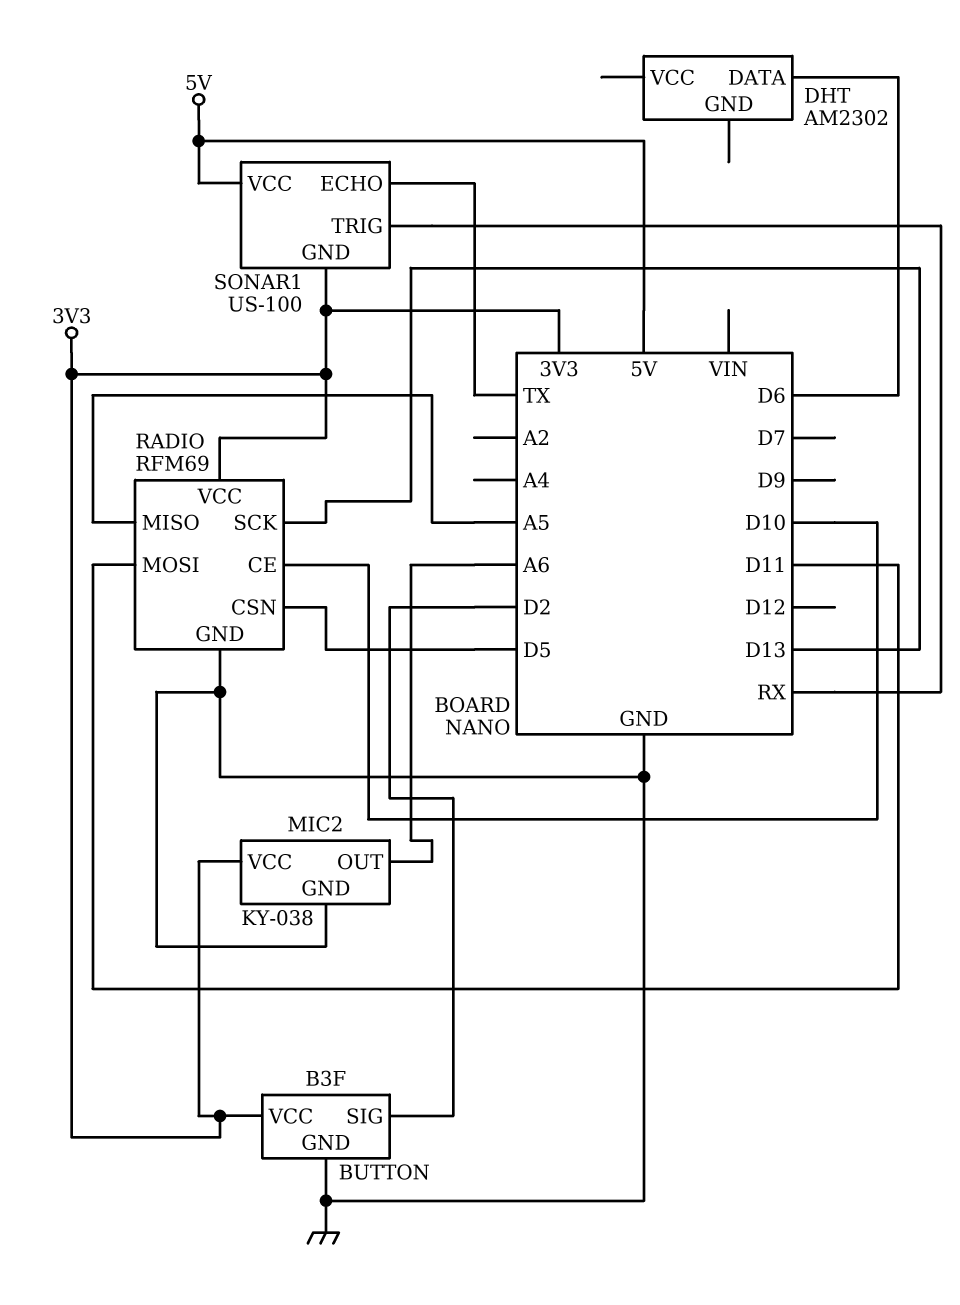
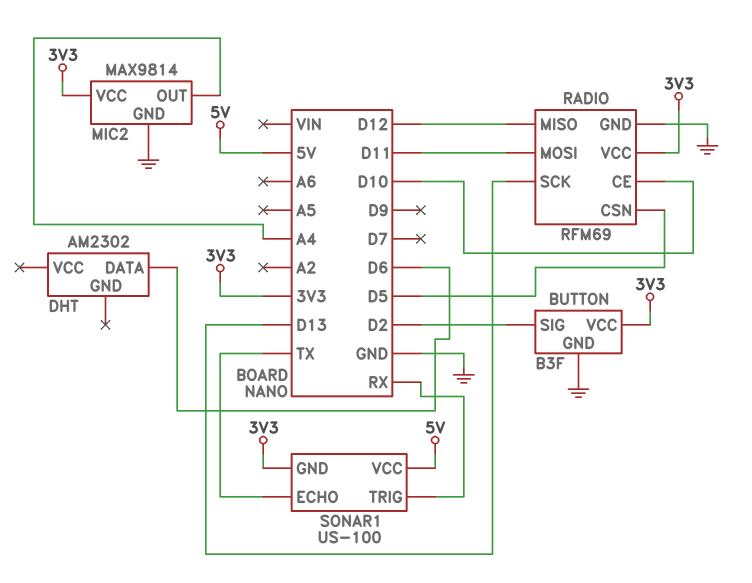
MIC2: KY-038 -> MAX9814
MIC2 pin OUT: A6 -> A4
RADIO pin MISO: A5 -> D12

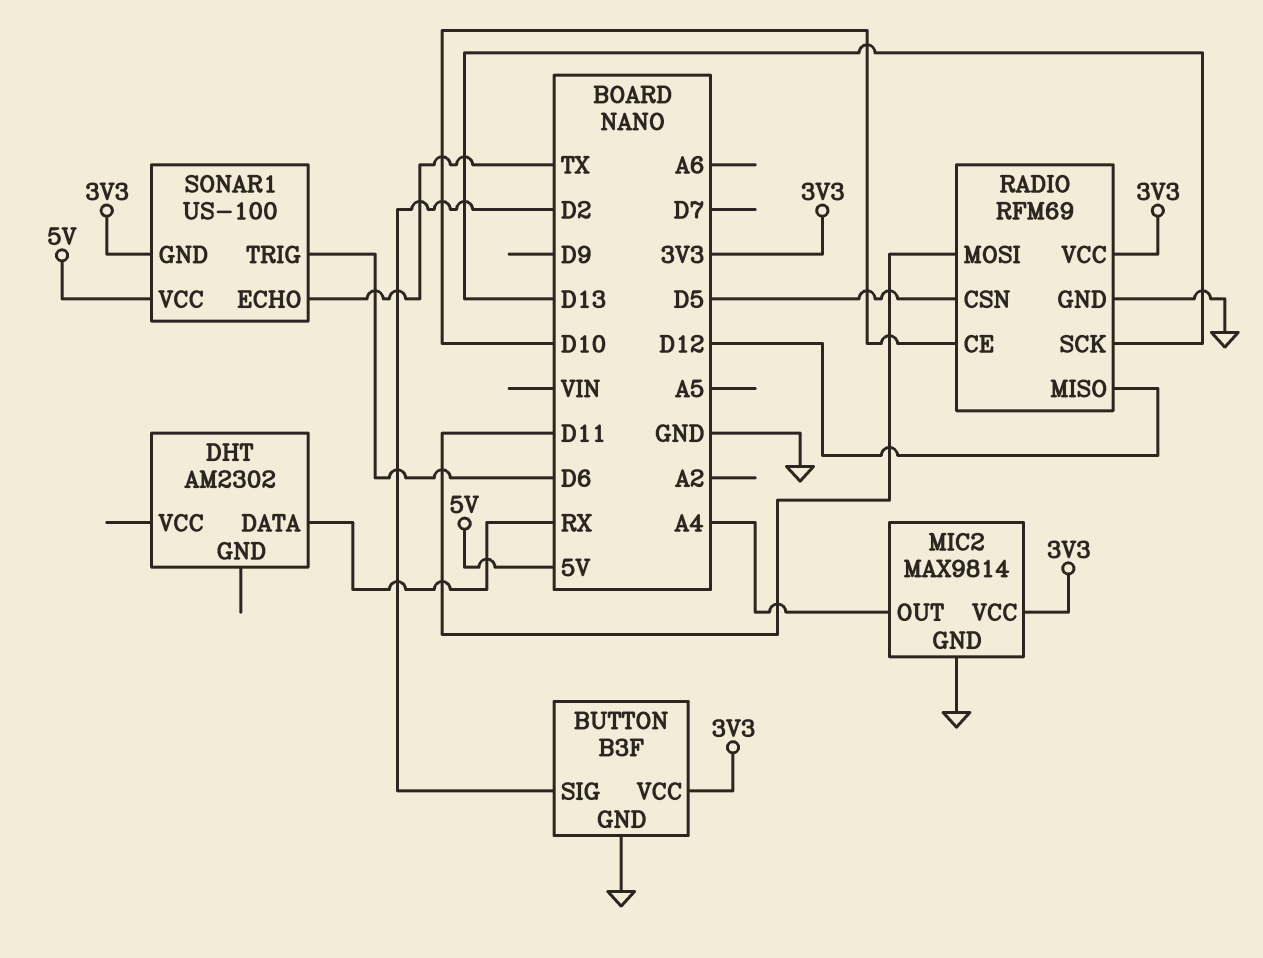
DHT pin DATA: D6 -> RX
SONAR1 pin TRIG: RX -> D6

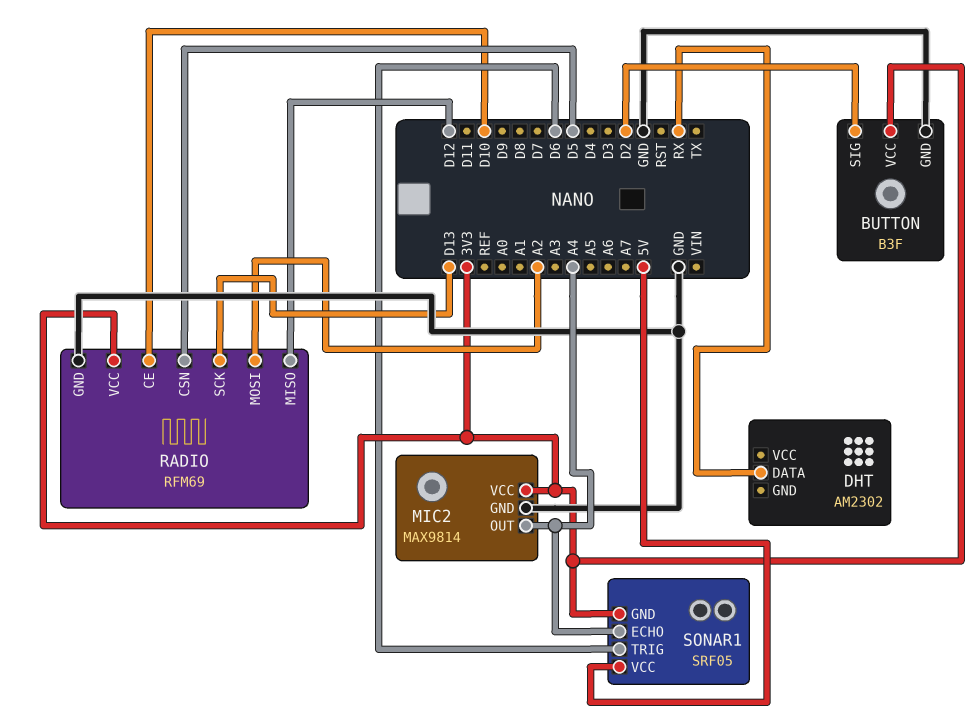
RADIO pin MOSI: D11 -> A2
SONAR1: US-100 -> SRF05
SONAR1 pin ECHO: TX -> A4

